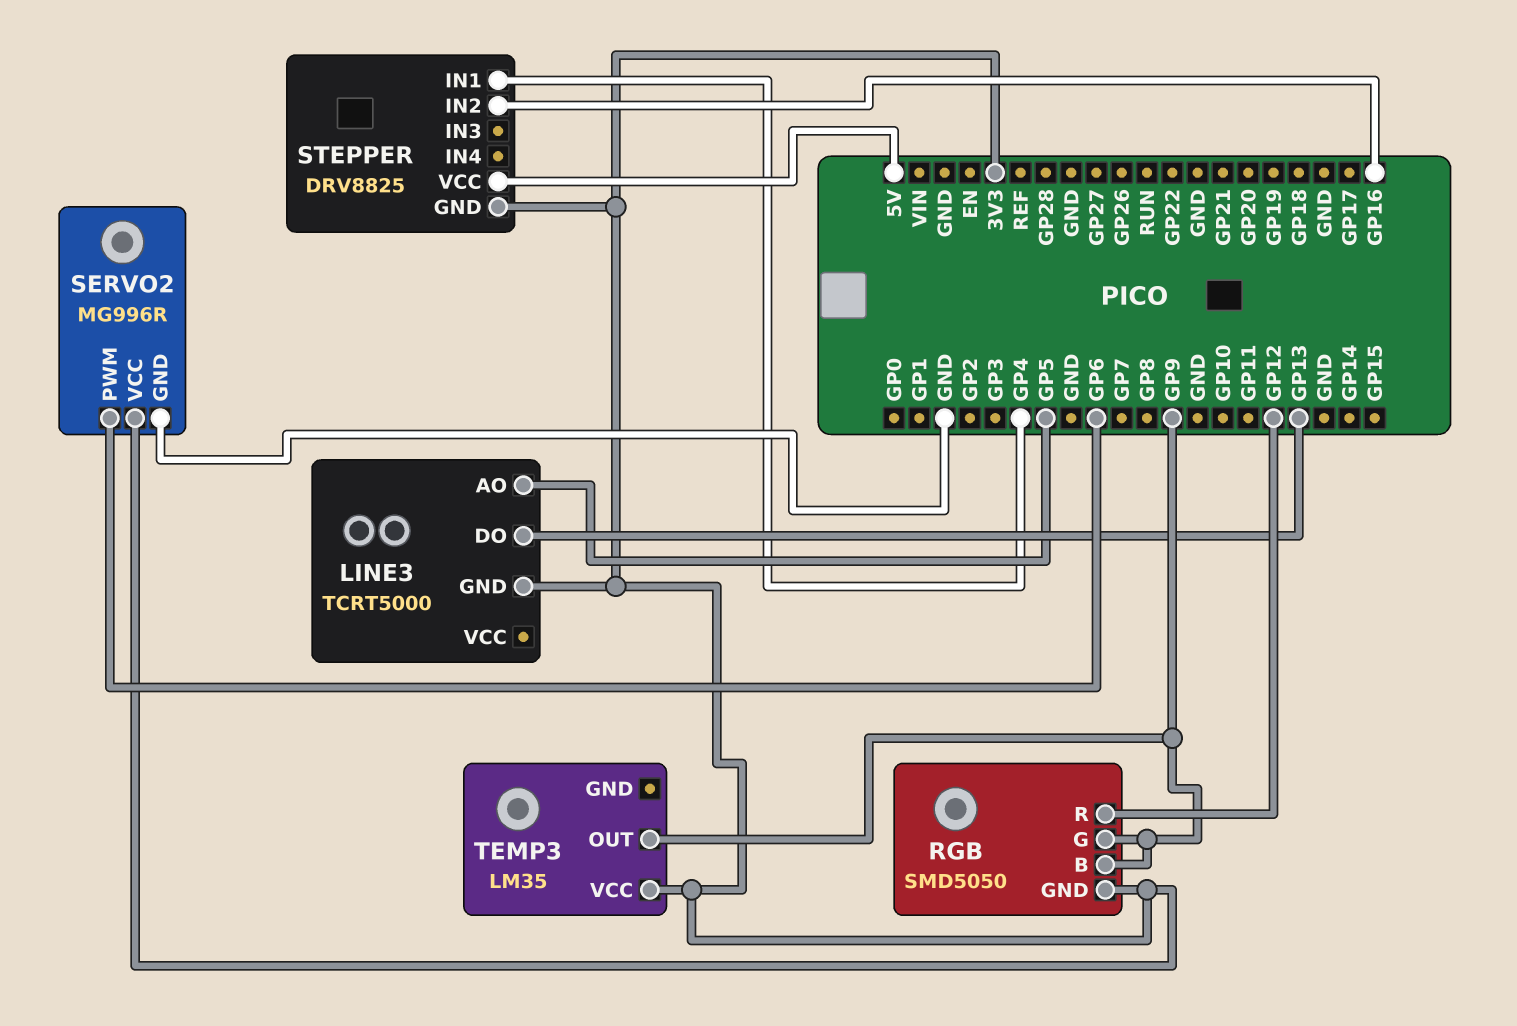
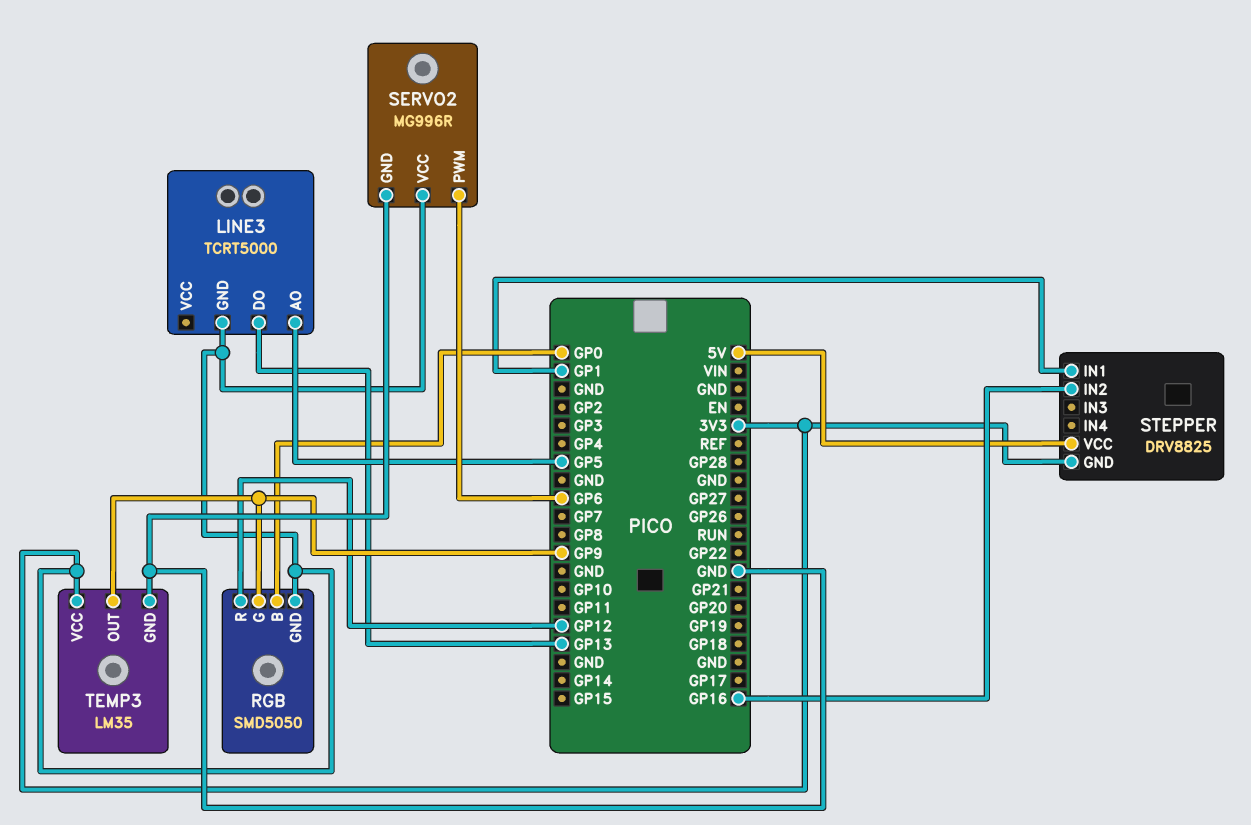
RGB pin B: GP9 -> GP0
STEPPER pin IN1: GP4 -> GP1
TEMP3 pin GND: none -> GND

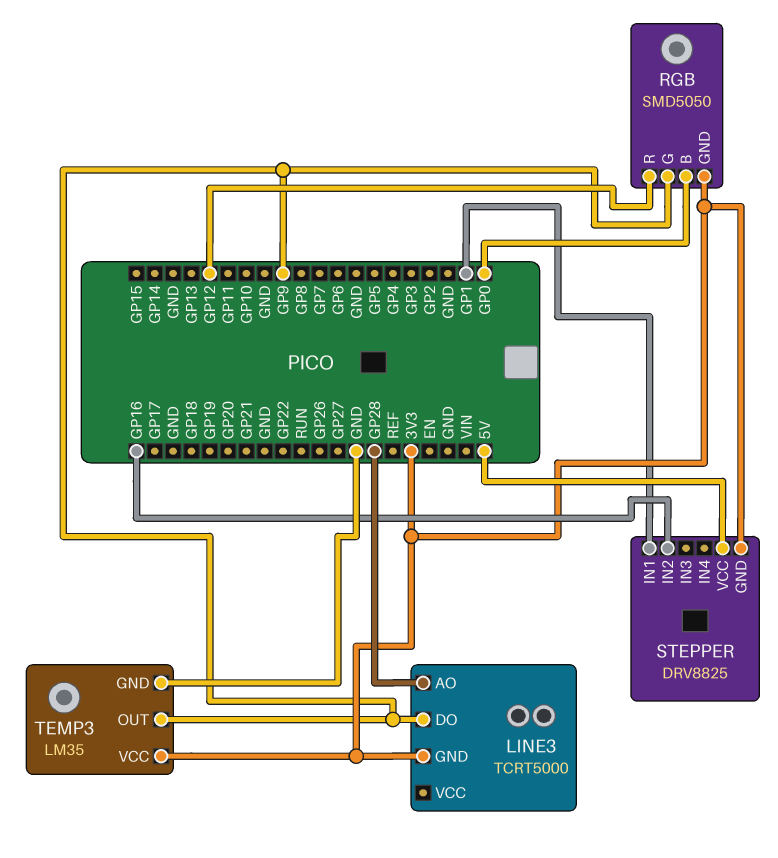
LINE3 pin AO: GP5 -> GP28
LINE3 pin DO: GP13 -> GP9
SERVO2: MG996R -> none
SERVO2 pin GND: GND -> none
SERVO2 pin PWM: GP6 -> none
SERVO2 pin VCC: 3V3 -> none

